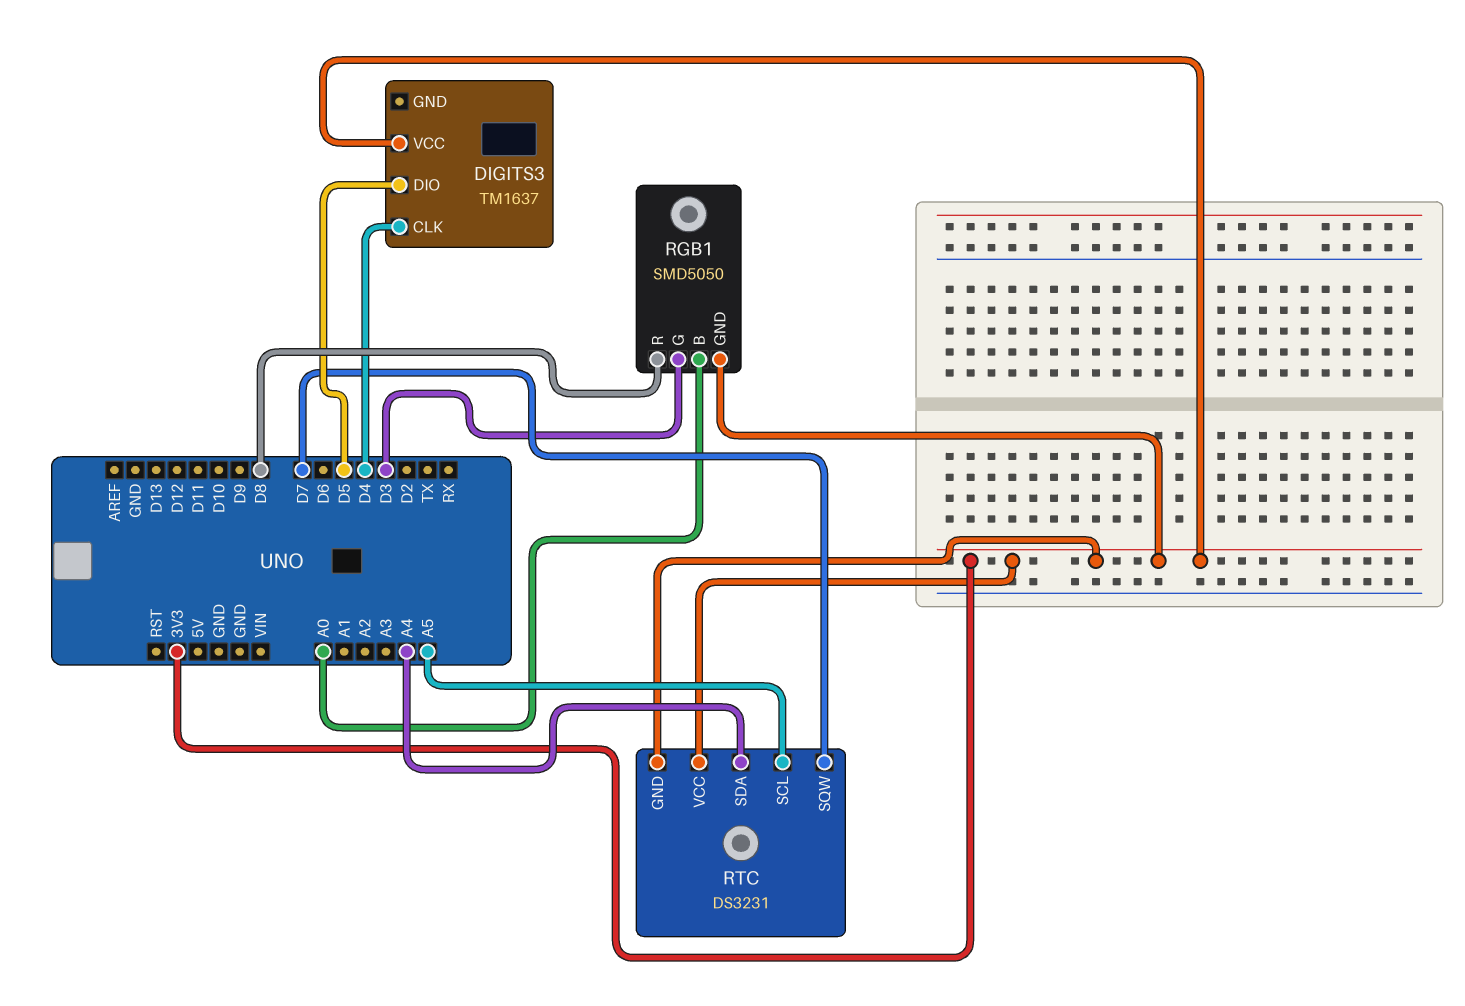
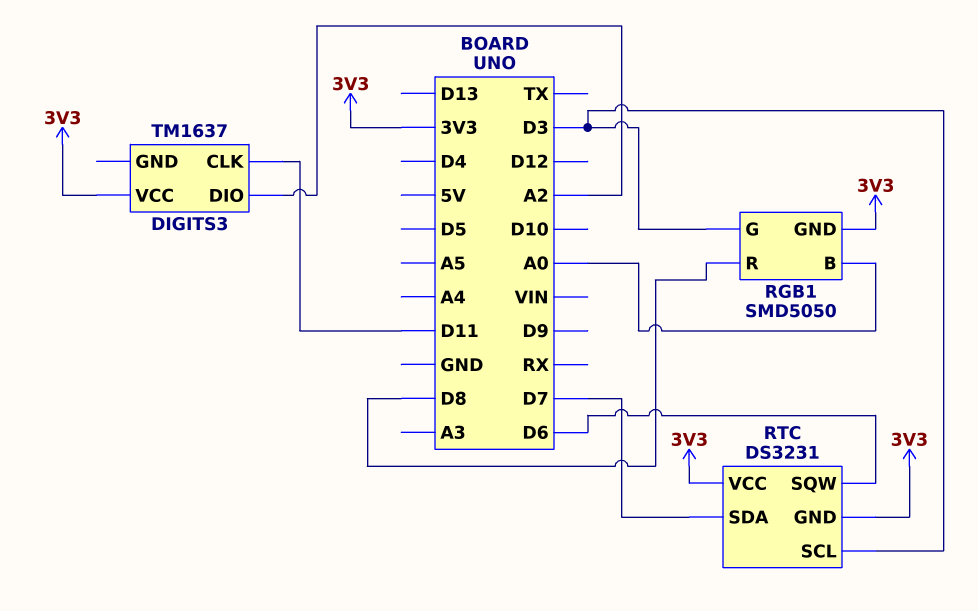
DIGITS3 pin CLK: D4 -> D11
DIGITS3 pin DIO: D5 -> A2
RTC pin SCL: A5 -> D3
RTC pin SDA: A4 -> D7
RTC pin SQW: D7 -> D6

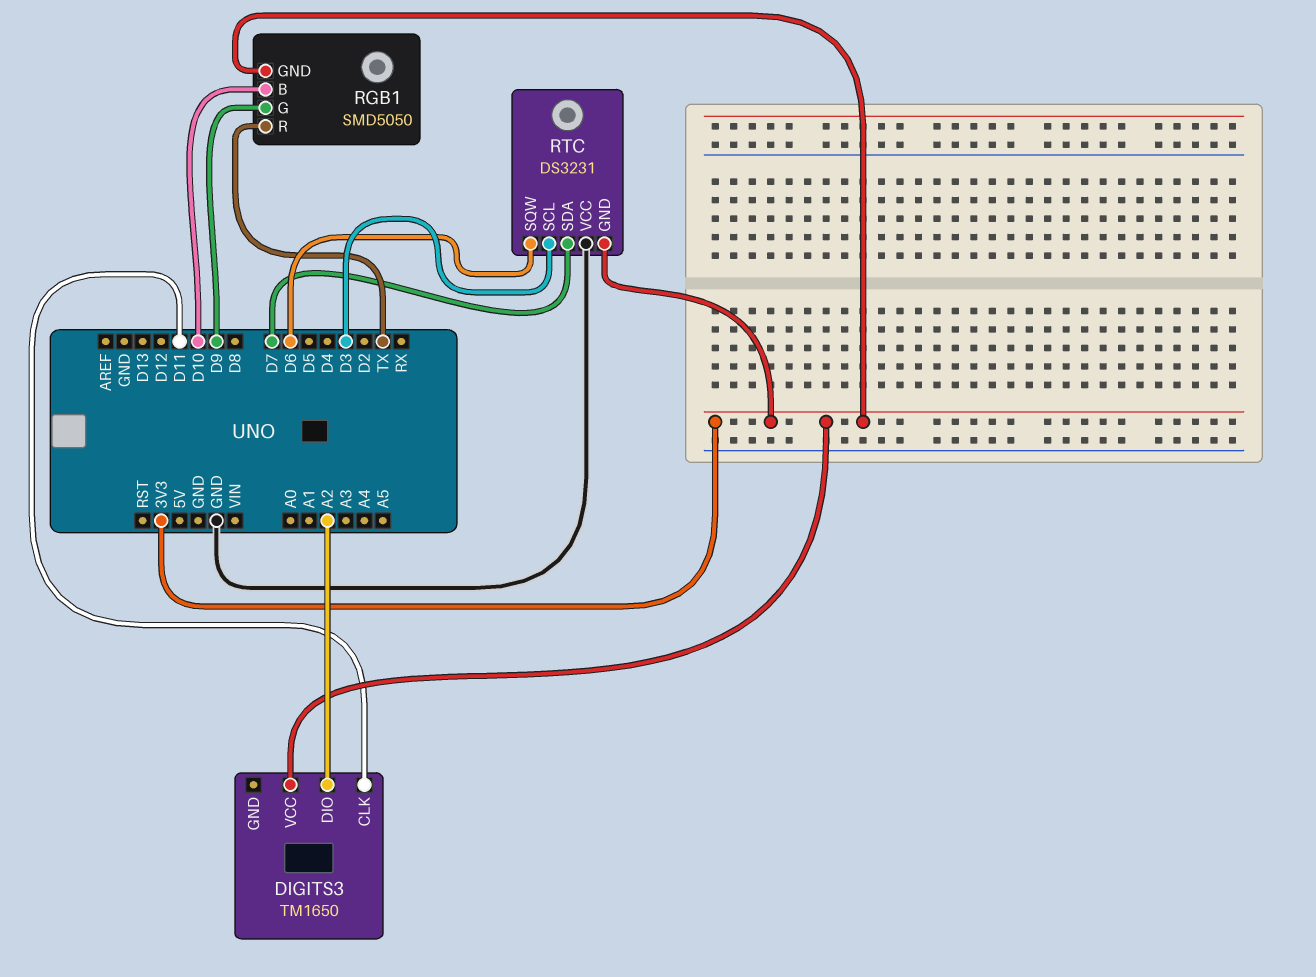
DIGITS3: TM1637 -> TM1650
RGB1 pin B: A0 -> D10
RGB1 pin G: D3 -> D9
RGB1 pin R: D8 -> TX
RTC pin VCC: 3V3 -> GND

